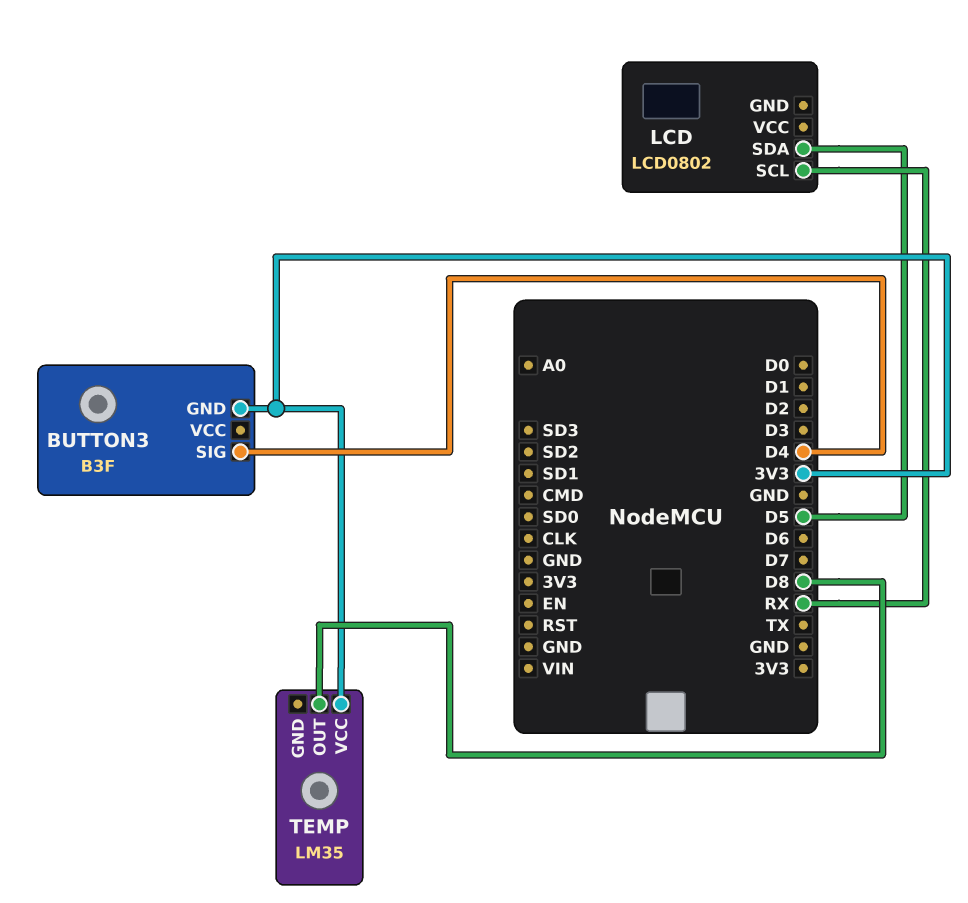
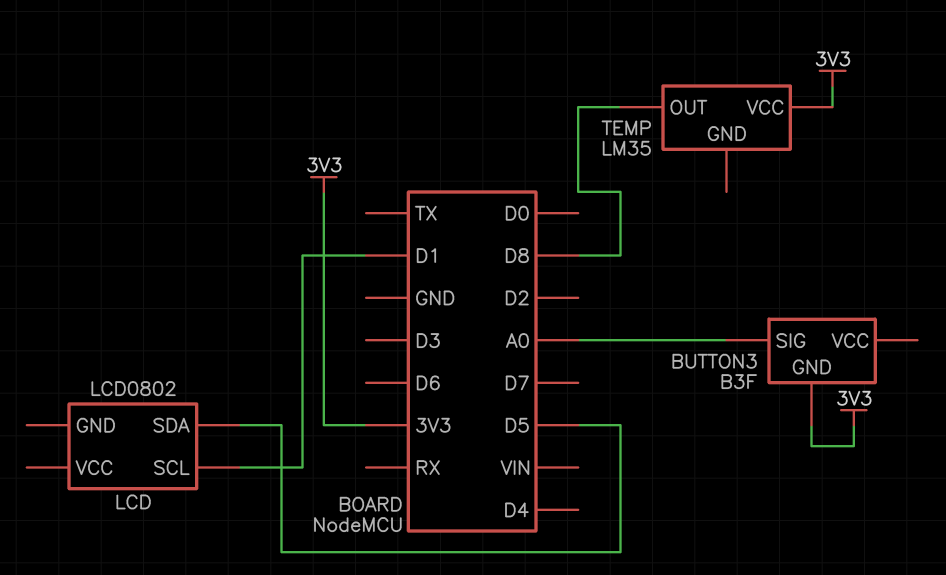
BUTTON3 pin SIG: D4 -> A0
LCD pin SCL: RX -> D1

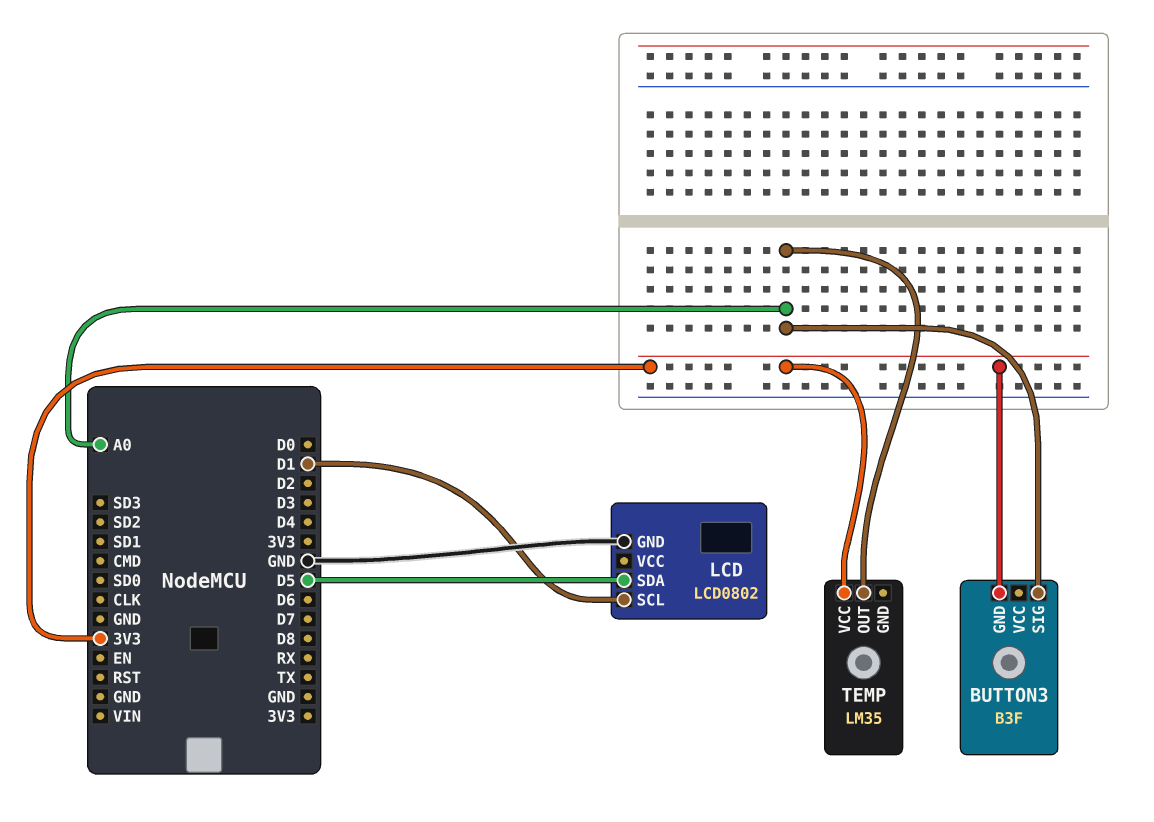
LCD pin GND: none -> GND
TEMP pin OUT: D8 -> A0

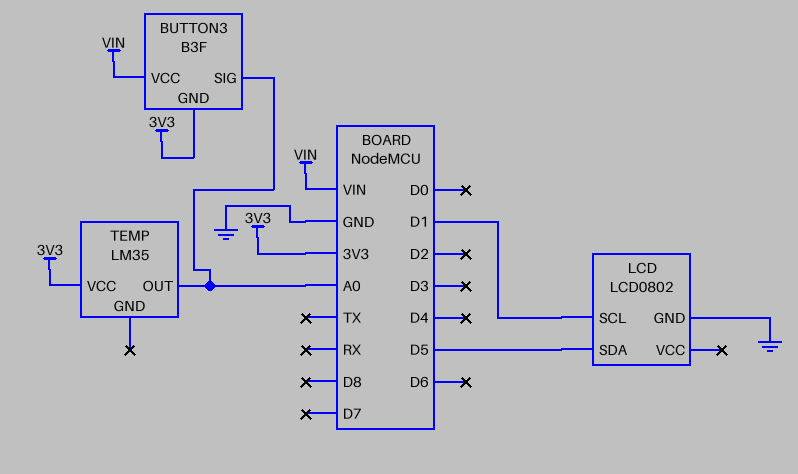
BUTTON3 pin VCC: none -> VIN

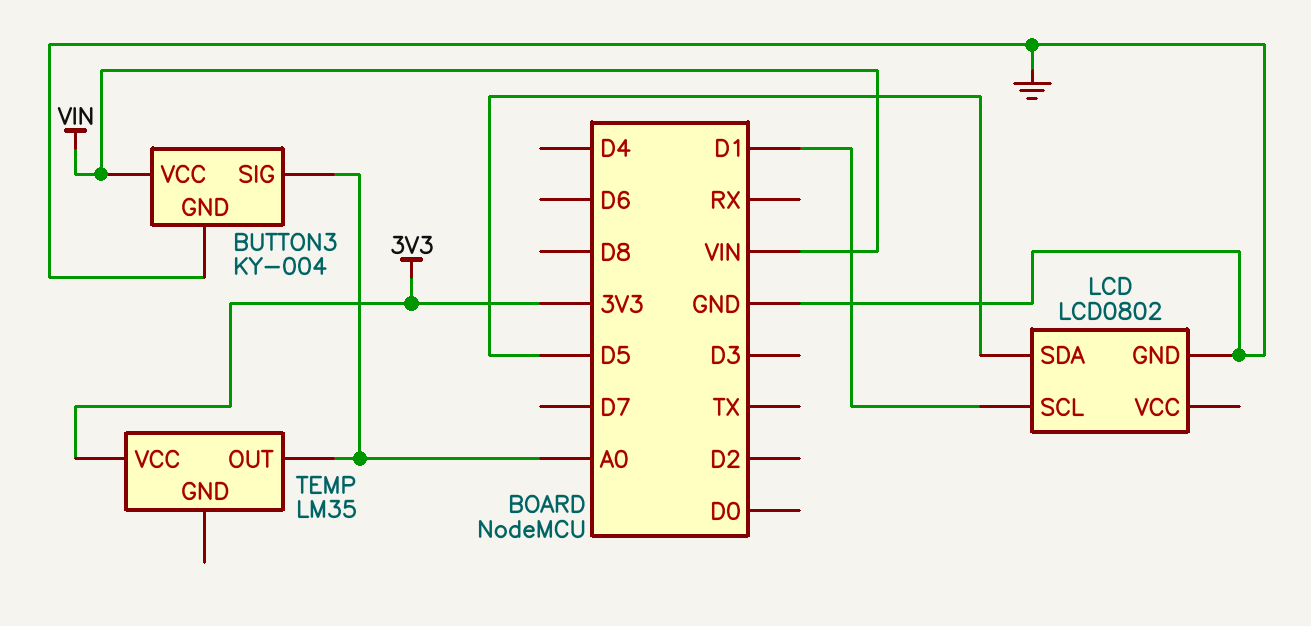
BUTTON3: B3F -> KY-004
BUTTON3 pin GND: 3V3 -> GND

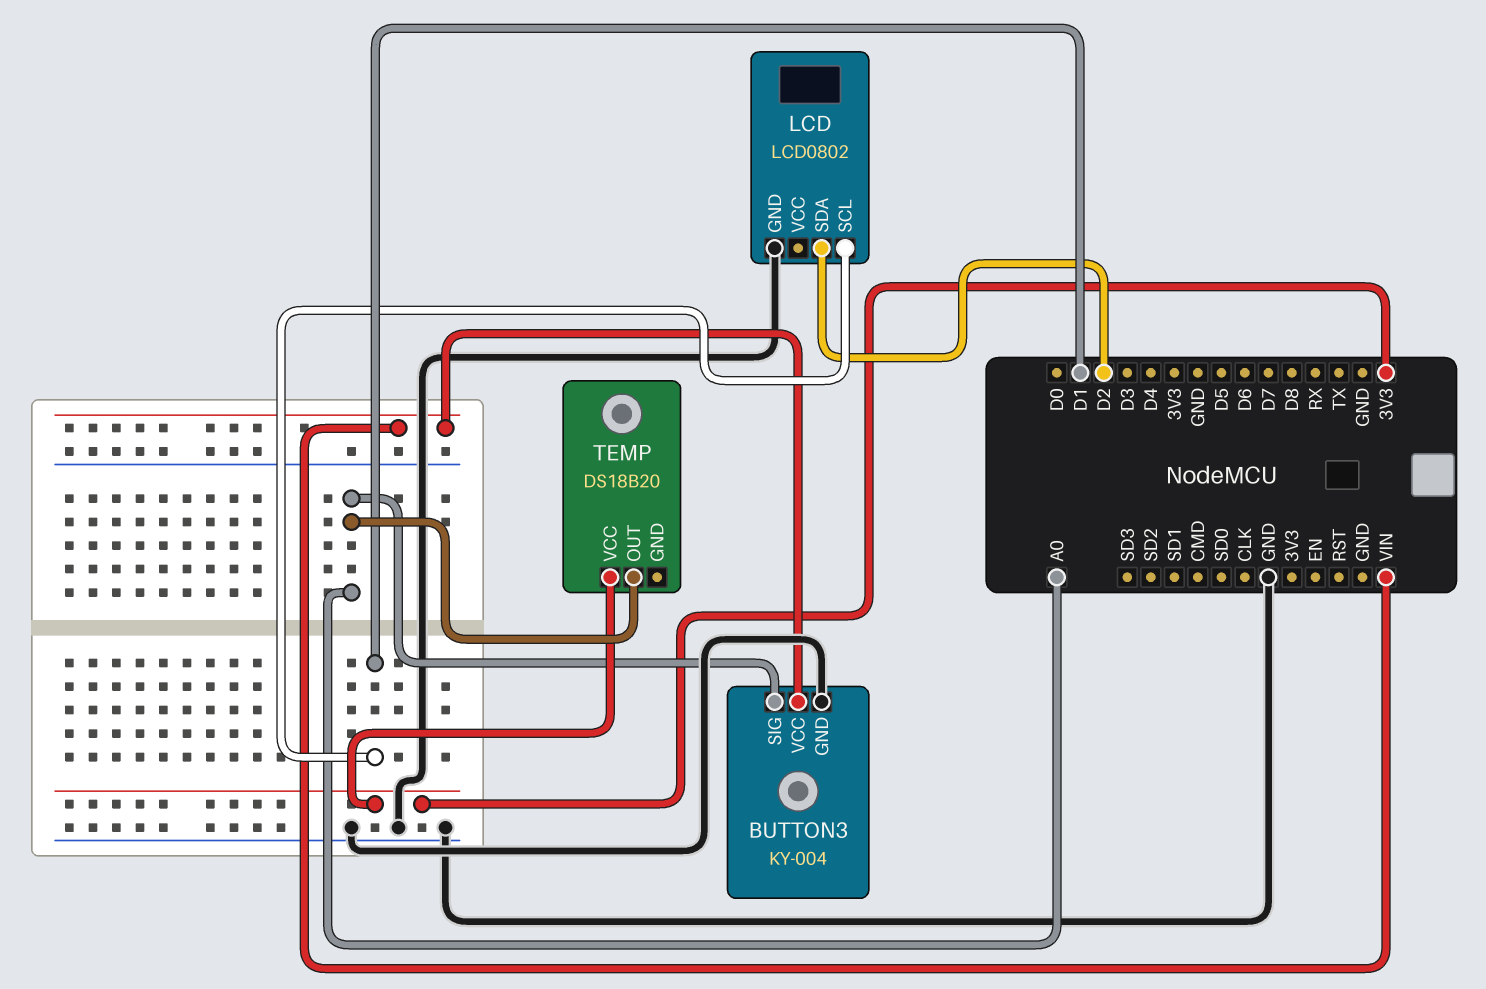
LCD pin SDA: D5 -> D2
TEMP: LM35 -> DS18B20

